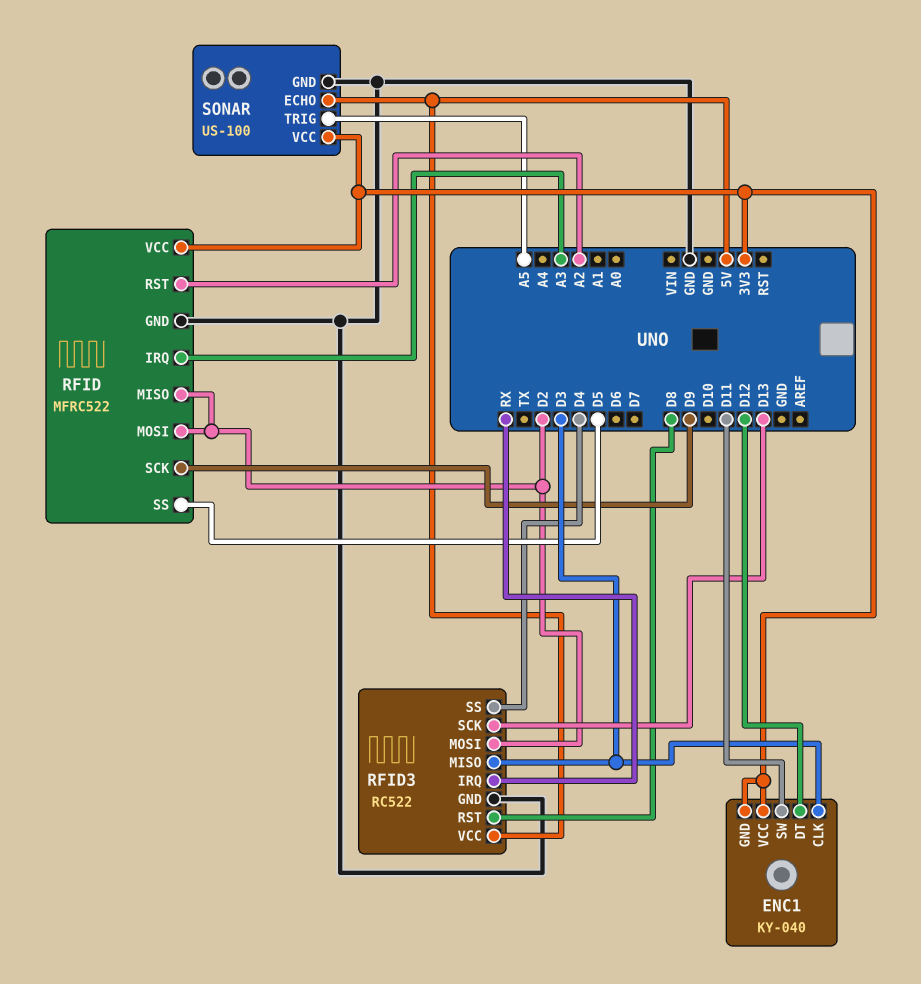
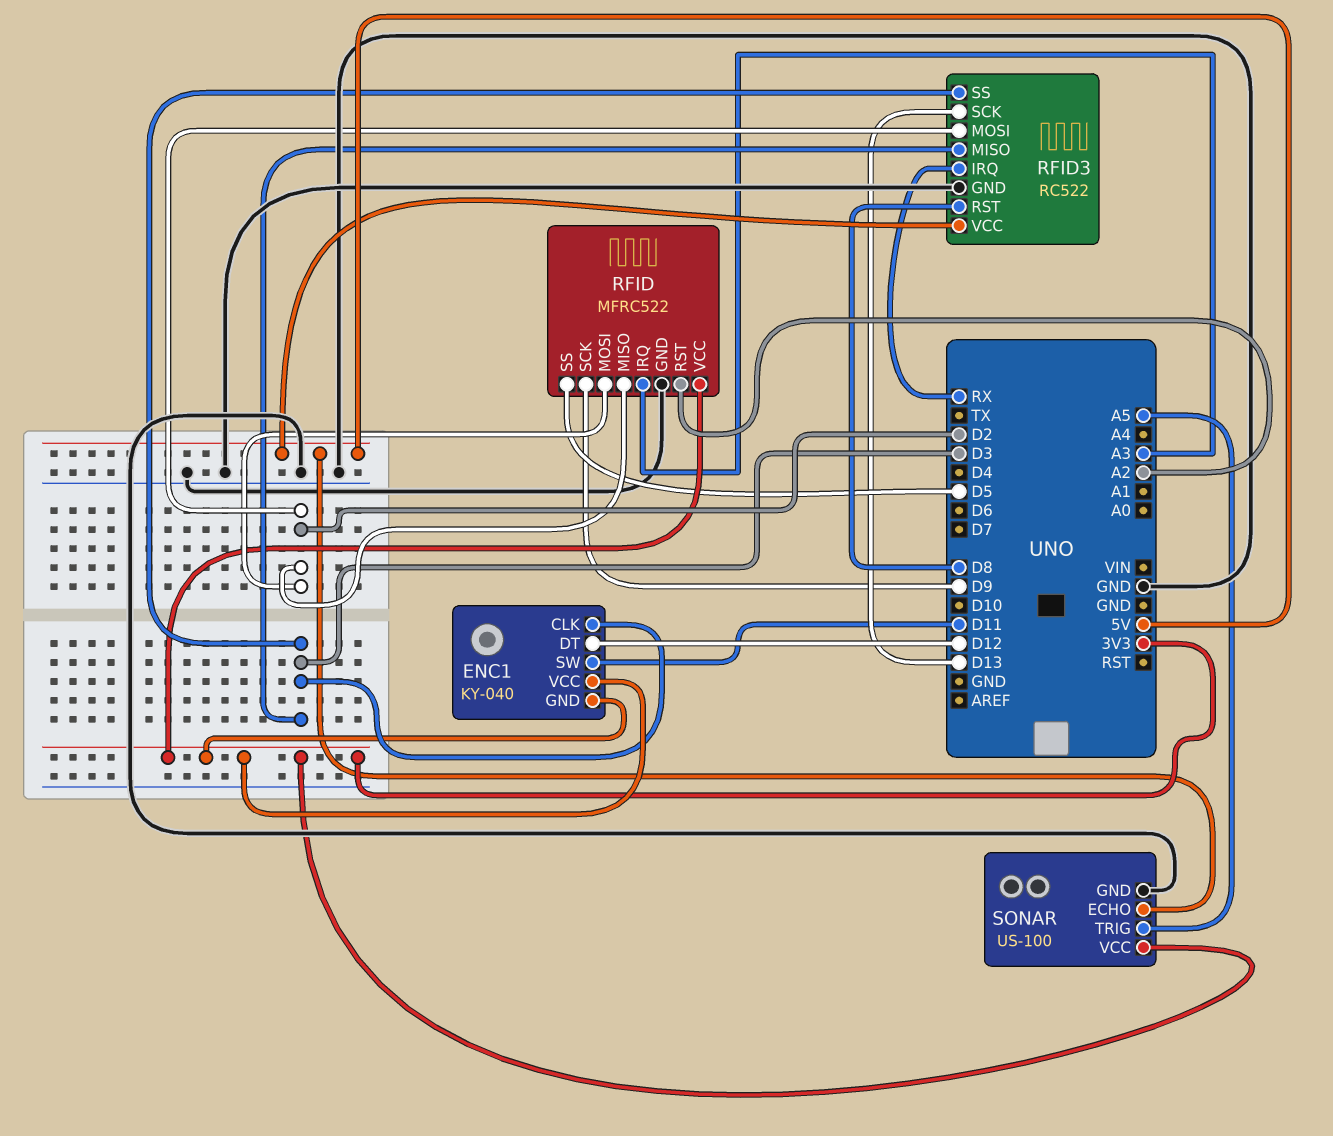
RFID3 pin SS: D4 -> D3

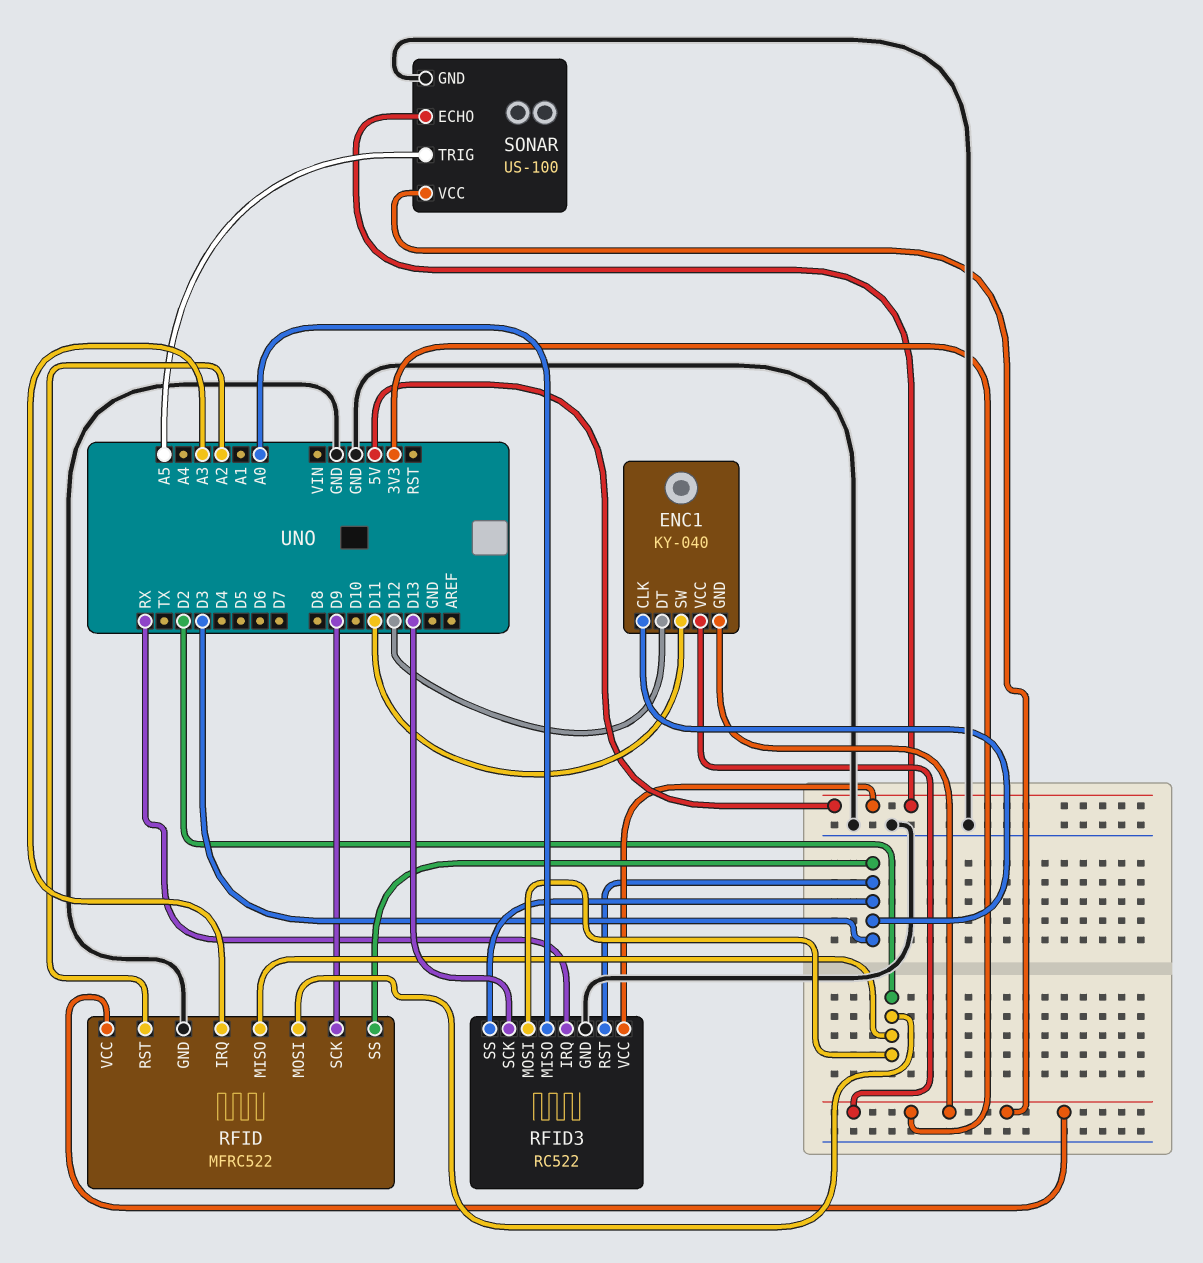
RFID pin SS: D5 -> D3
RFID3 pin MISO: D3 -> A0
RFID3 pin RST: D8 -> D3

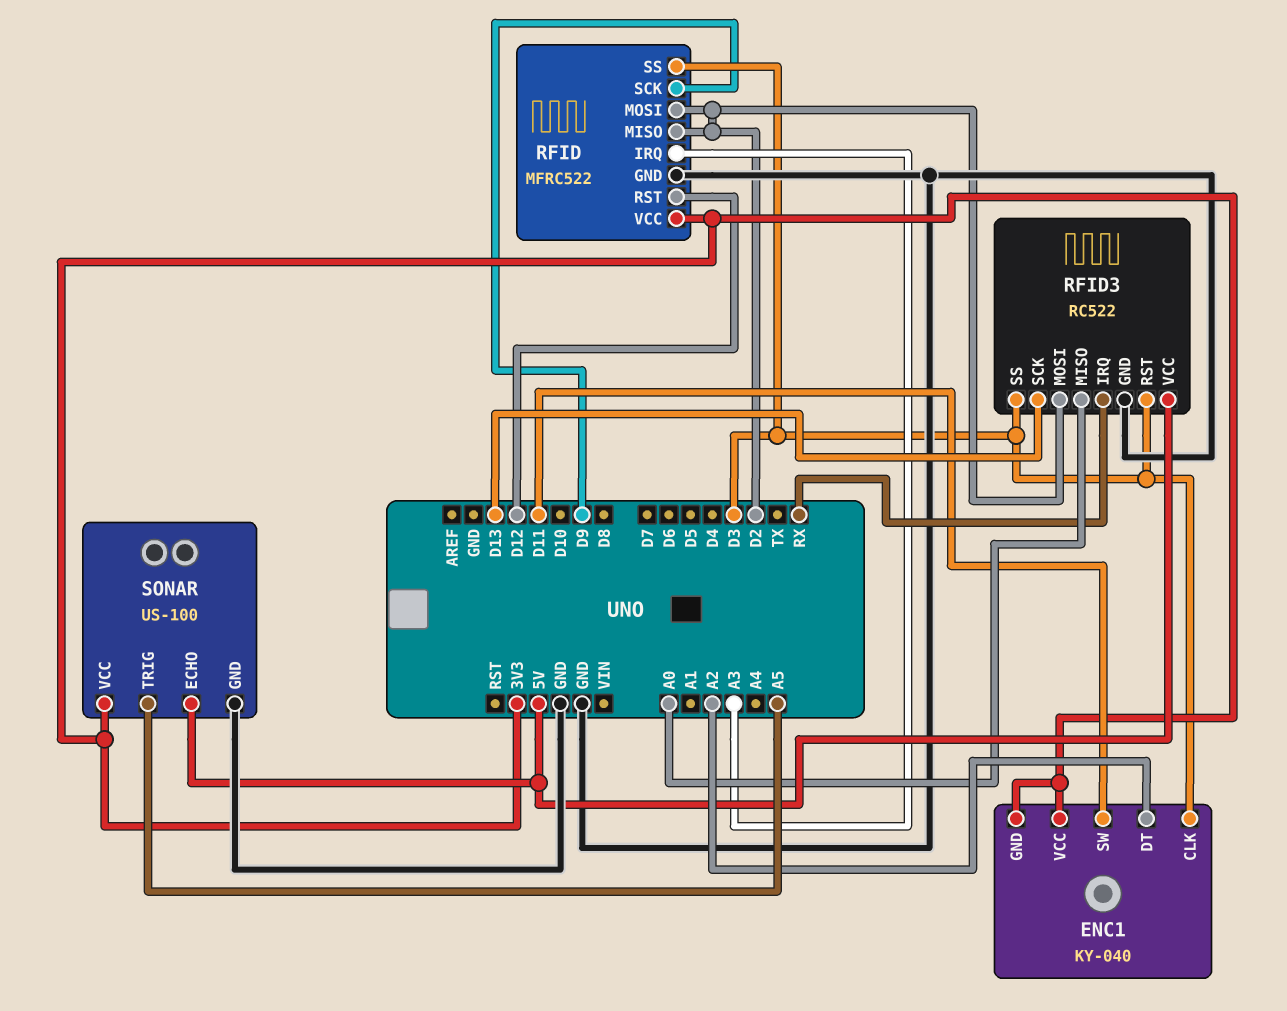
ENC1 pin DT: D12 -> A2
RFID pin RST: A2 -> D12

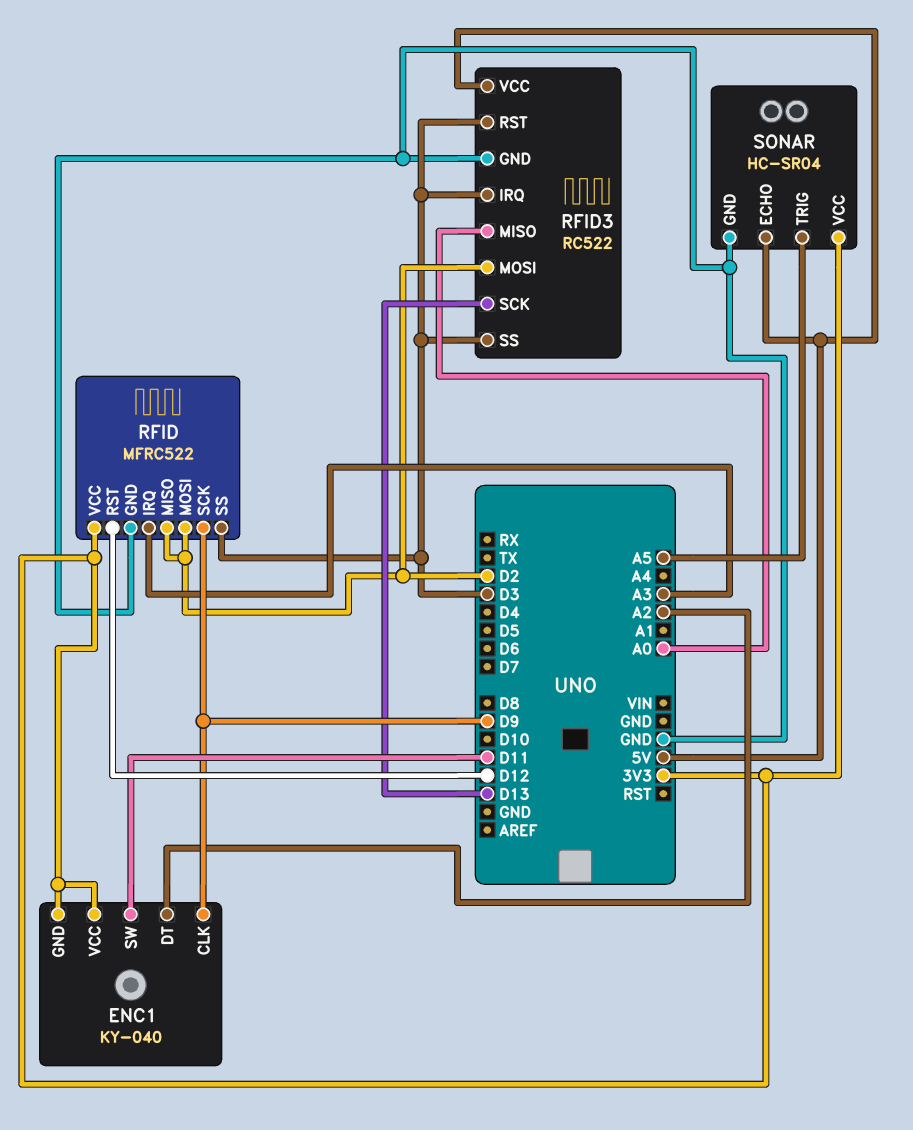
ENC1 pin CLK: D3 -> D9
RFID3 pin IRQ: RX -> D3
SONAR: US-100 -> HC-SR04

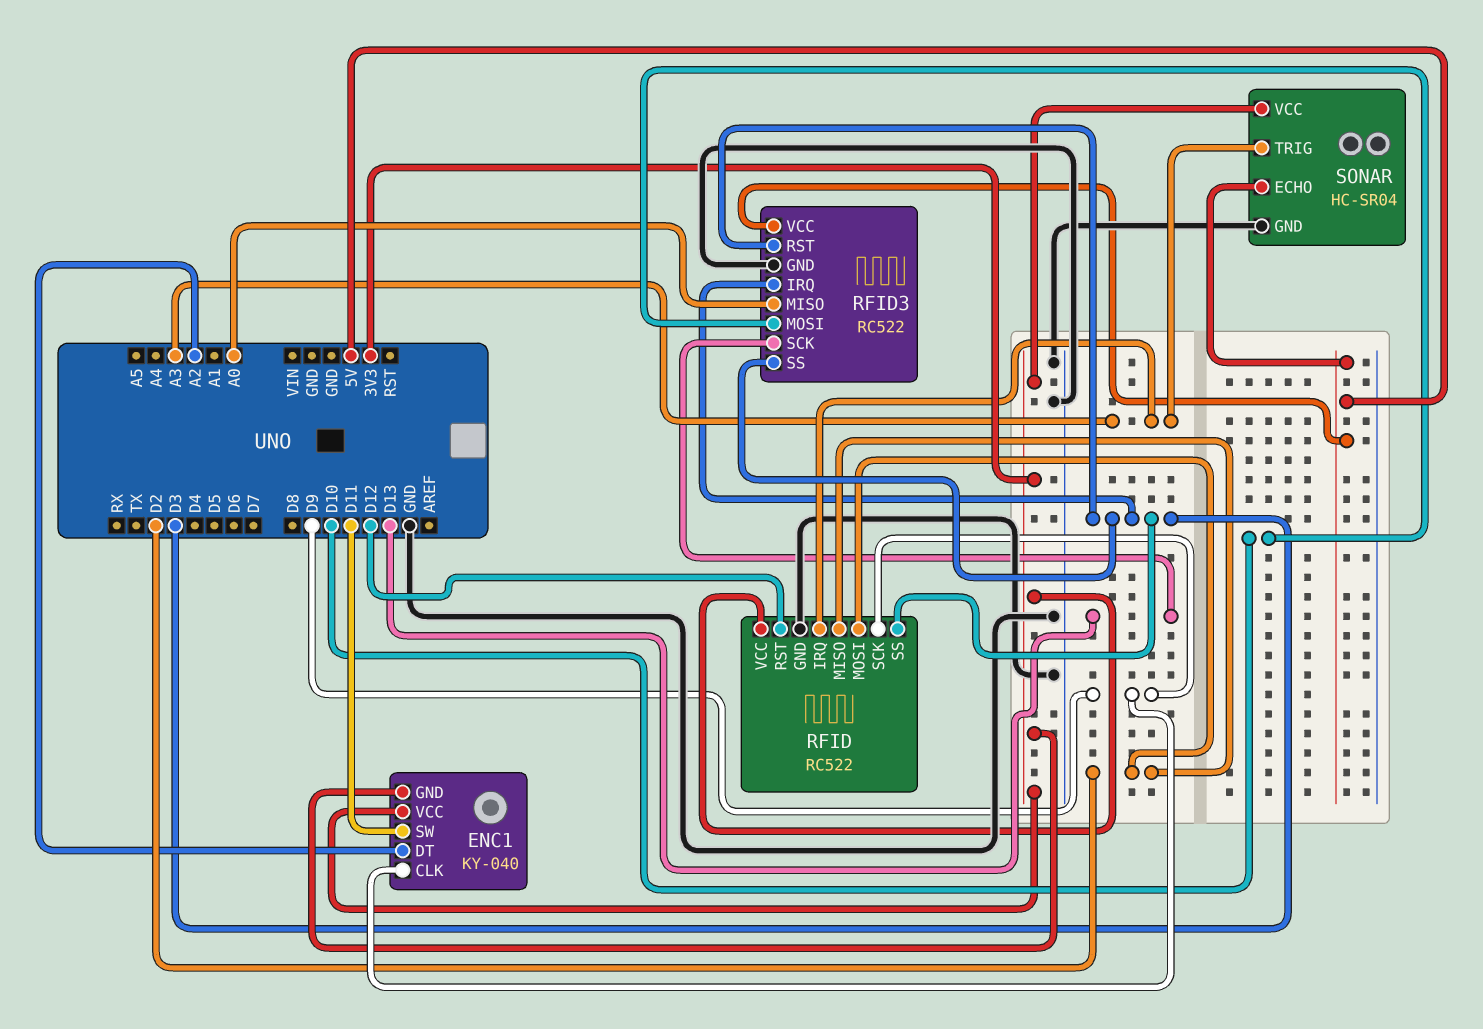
RFID: MFRC522 -> RC522
RFID3 pin MOSI: D2 -> D10
SONAR pin TRIG: A5 -> A3

